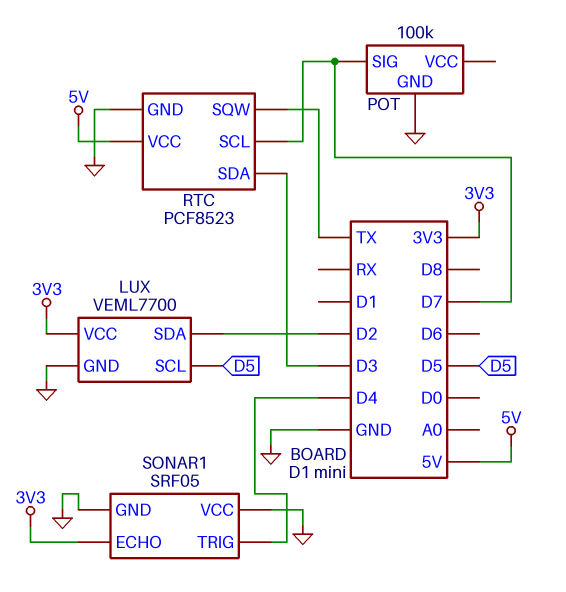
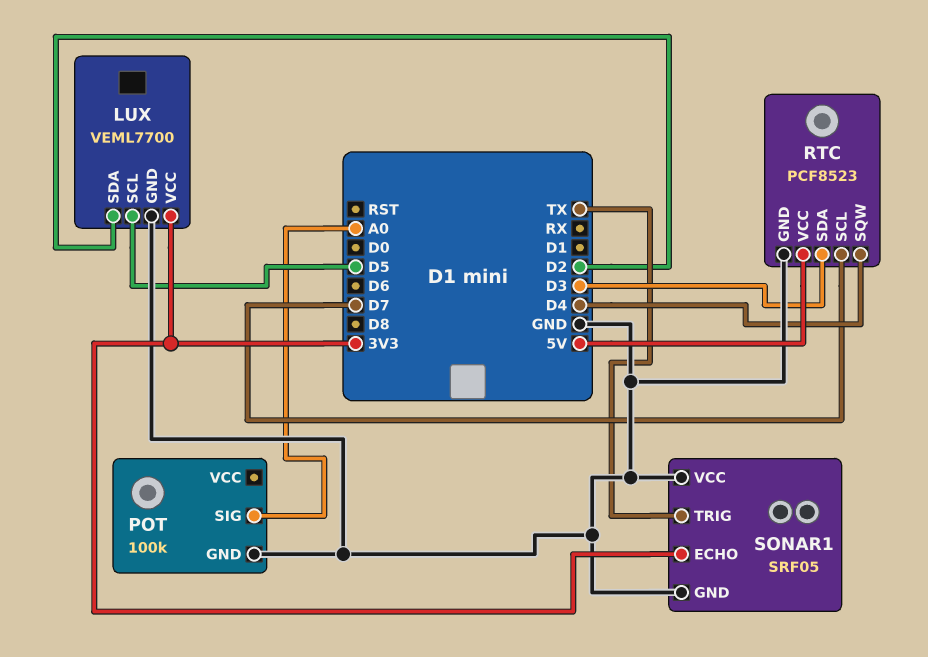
POT pin SIG: D7 -> A0
RTC pin SQW: TX -> D4
SONAR1 pin TRIG: D4 -> TX

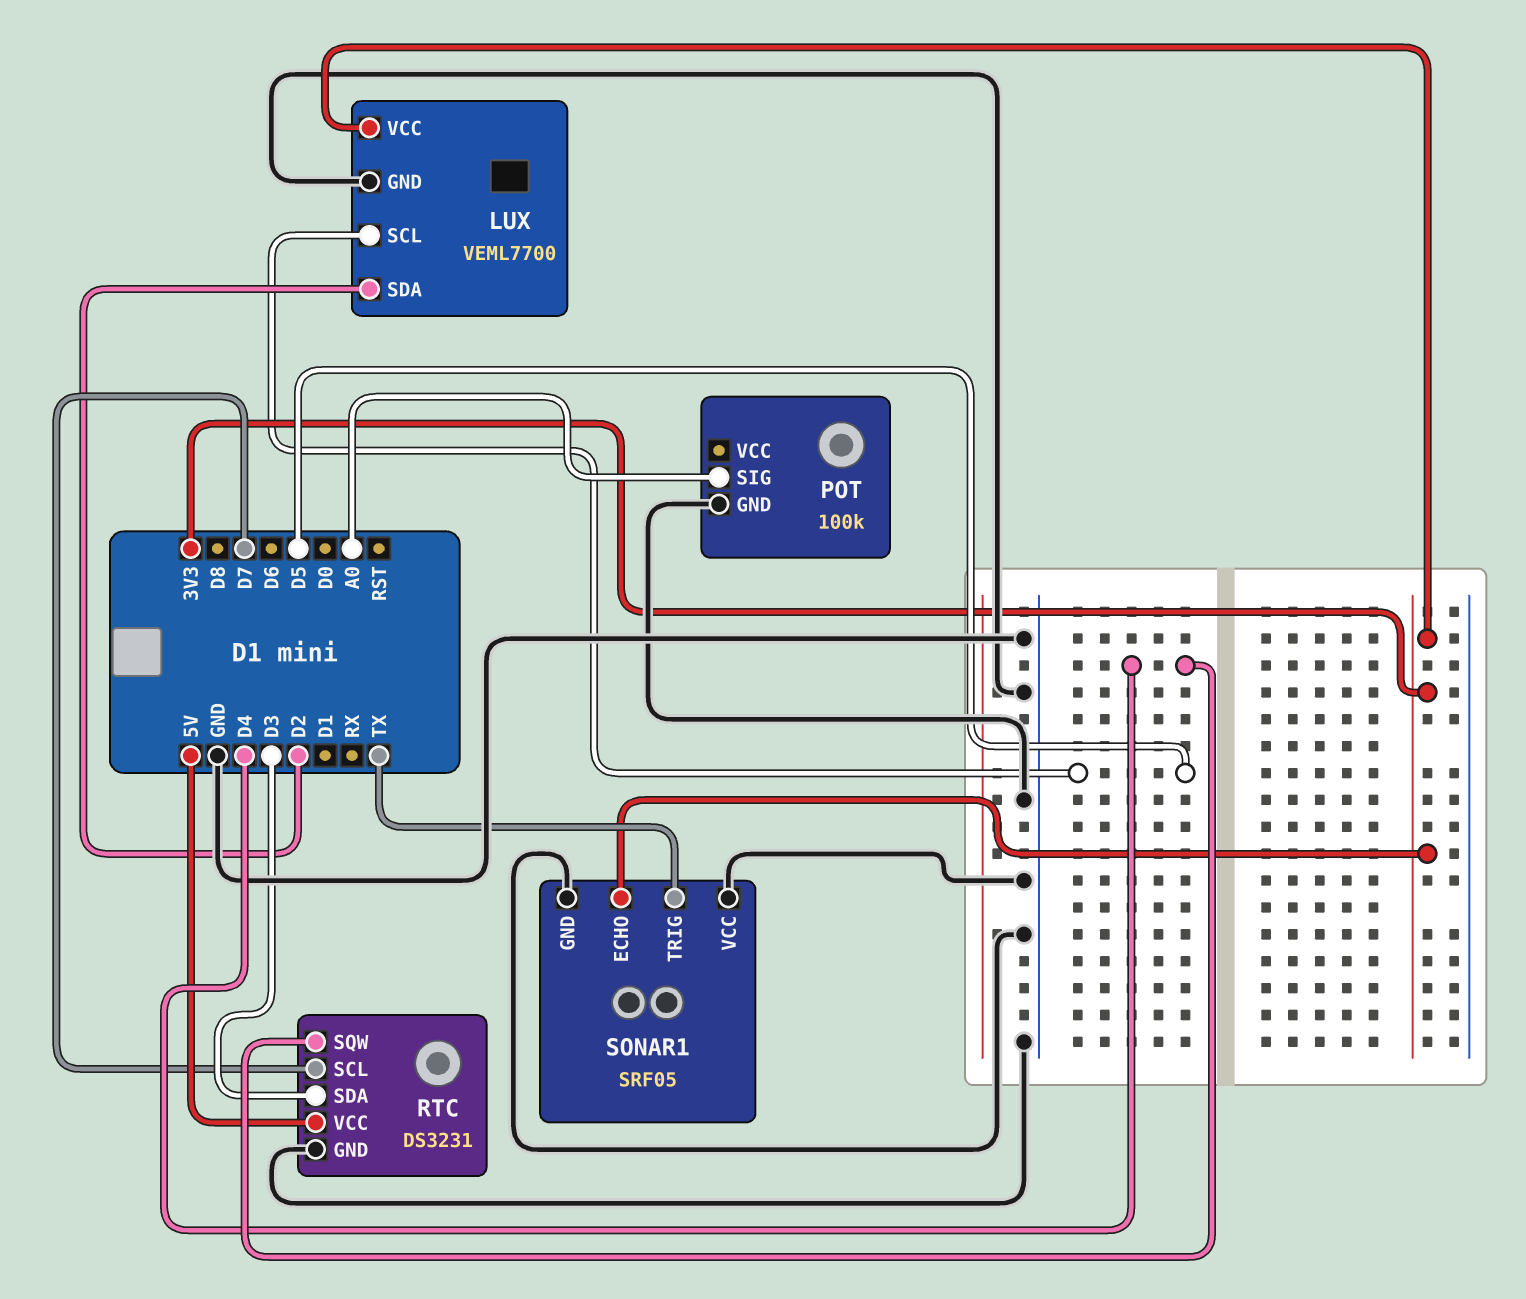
RTC: PCF8523 -> DS3231

